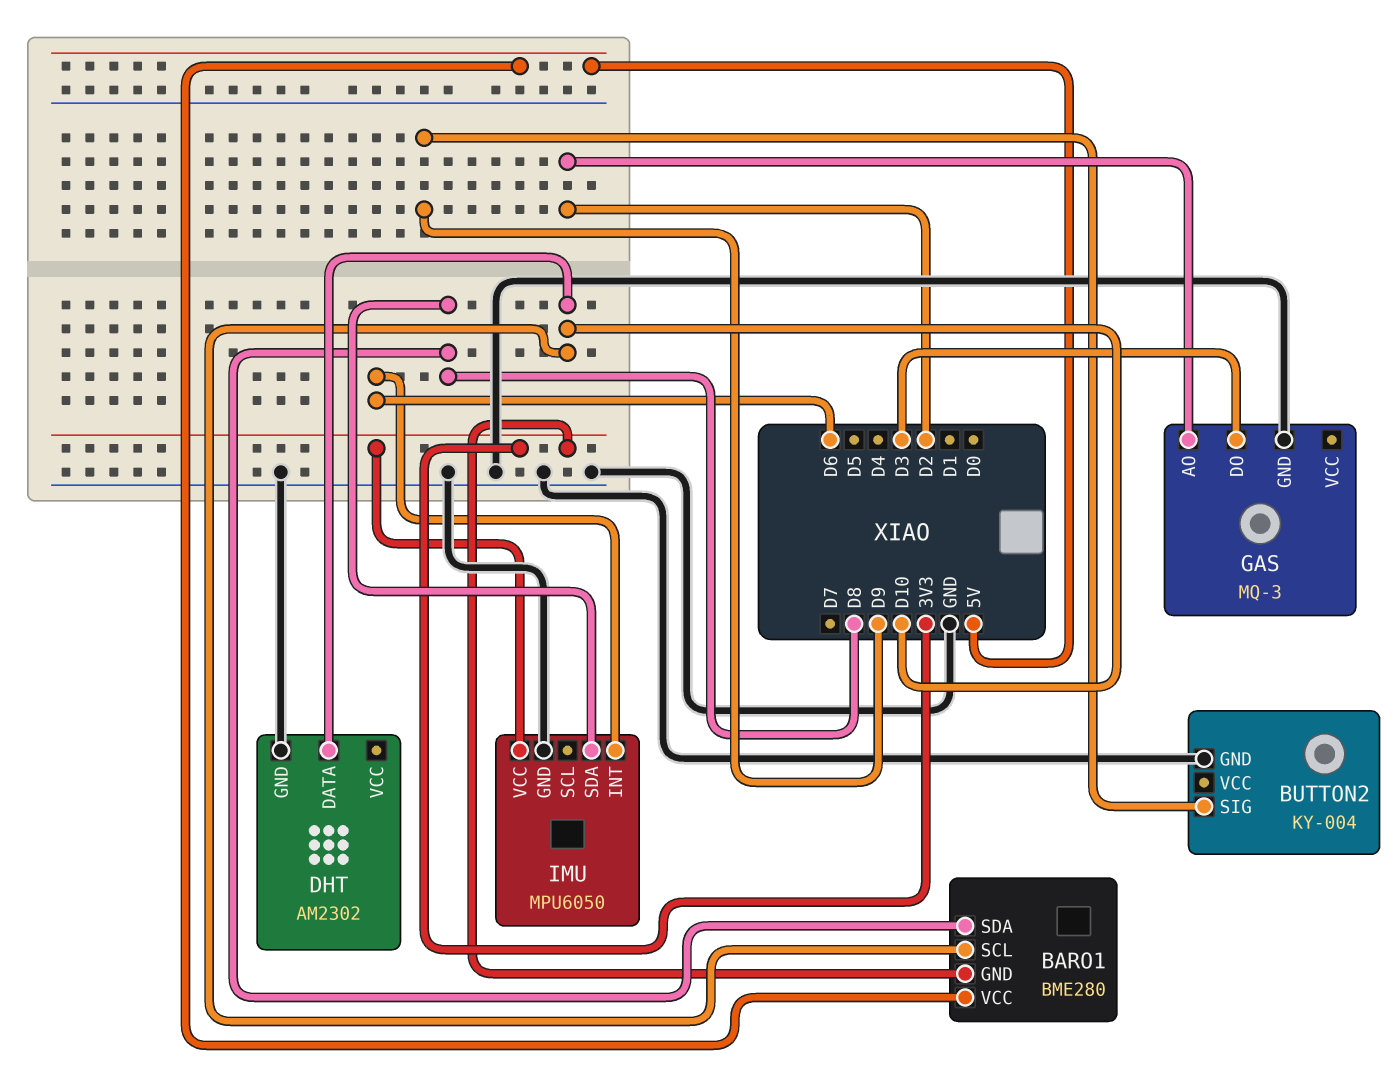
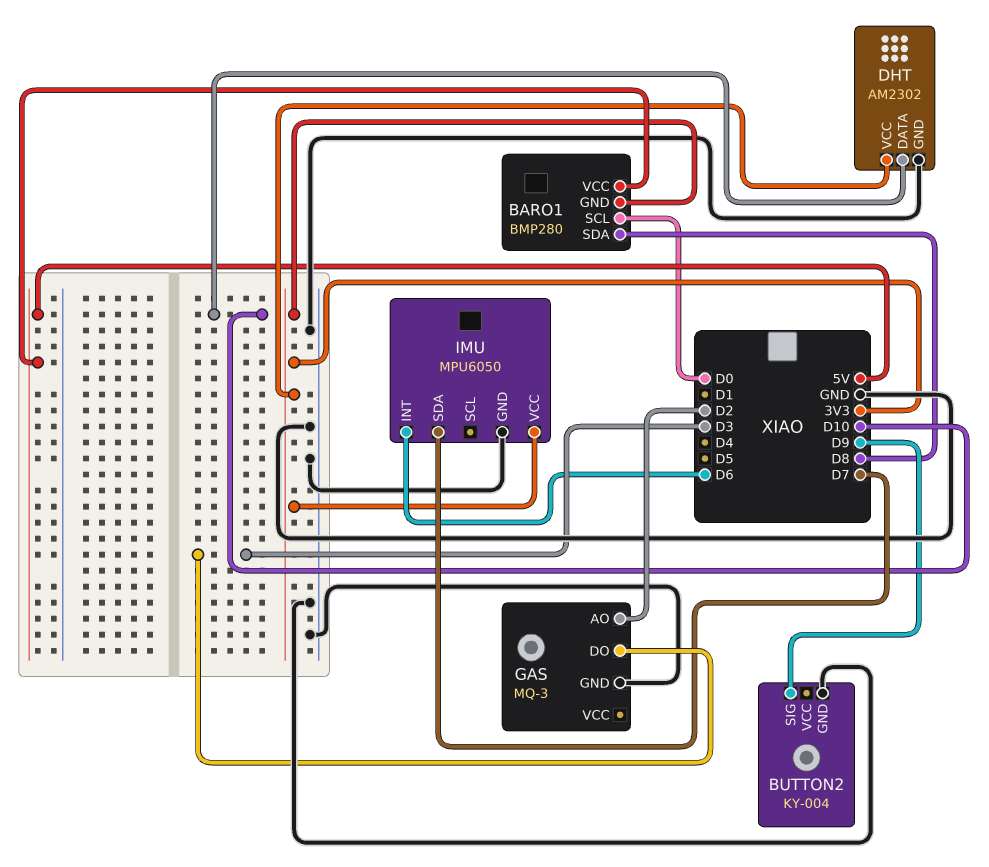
BARO1: BME280 -> BMP280
BARO1 pin SCL: D10 -> D0
DHT pin VCC: none -> 3V3
IMU pin SDA: D8 -> D7

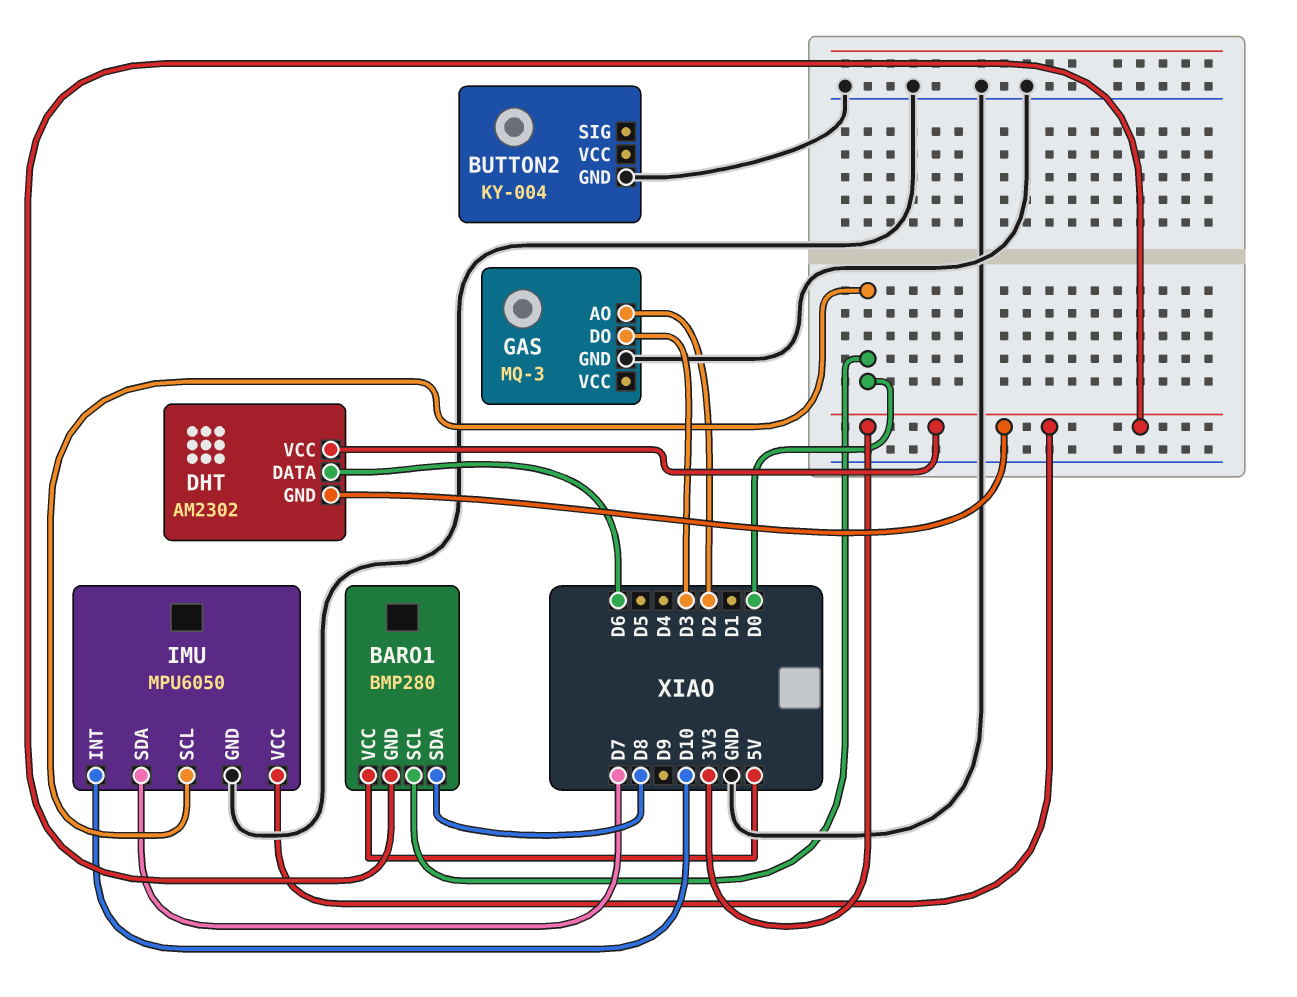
BUTTON2 pin SIG: D9 -> none
DHT pin DATA: D10 -> D6
DHT pin GND: GND -> 3V3
IMU pin INT: D6 -> D10
IMU pin SCL: none -> D0

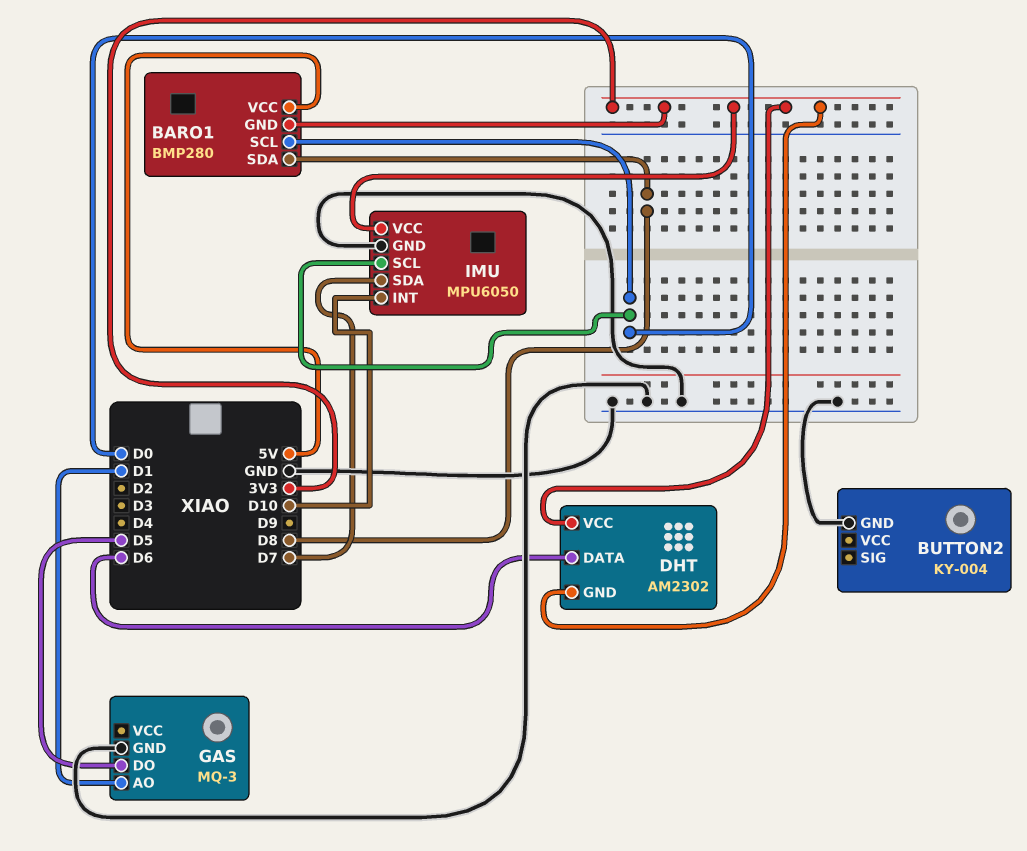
GAS pin AO: D2 -> D1
GAS pin DO: D3 -> D5

